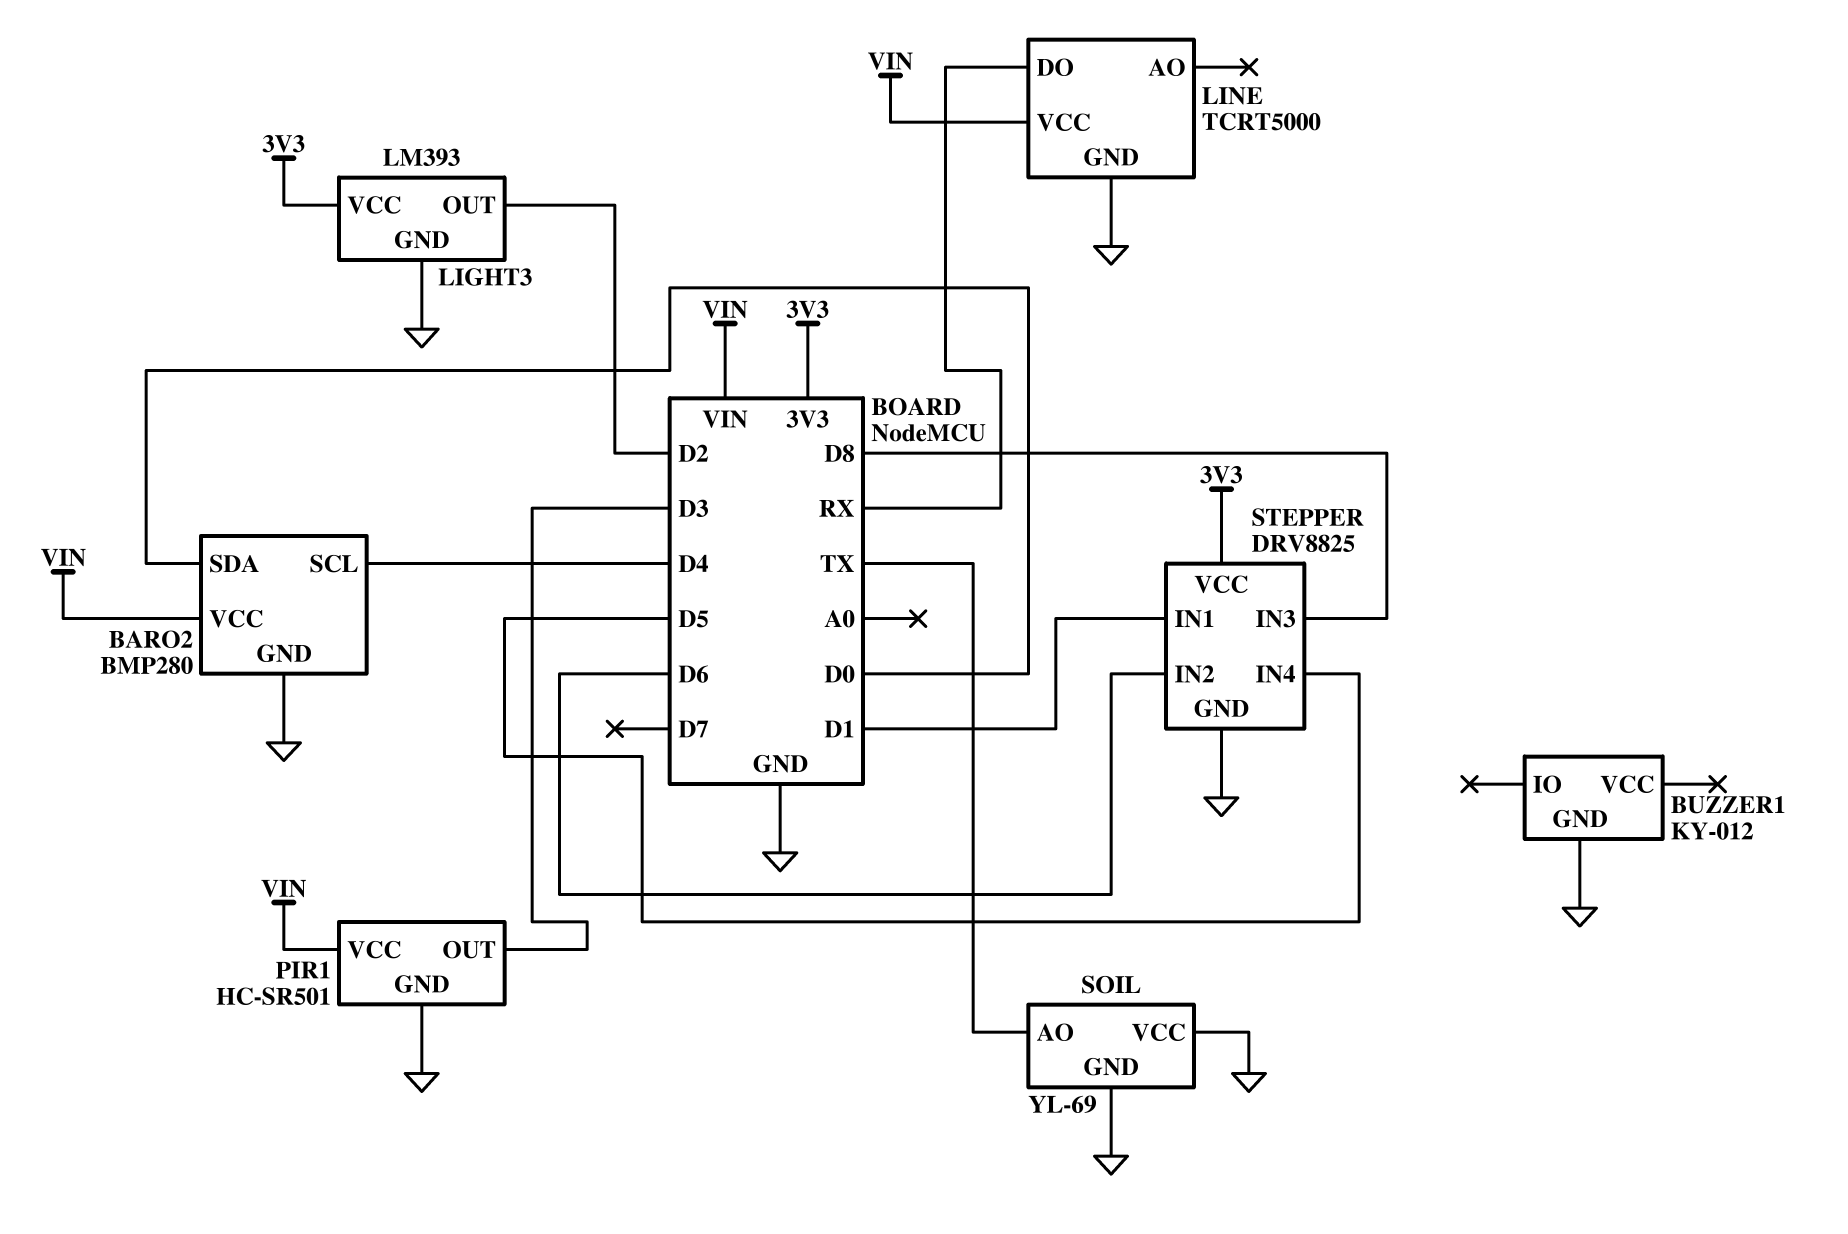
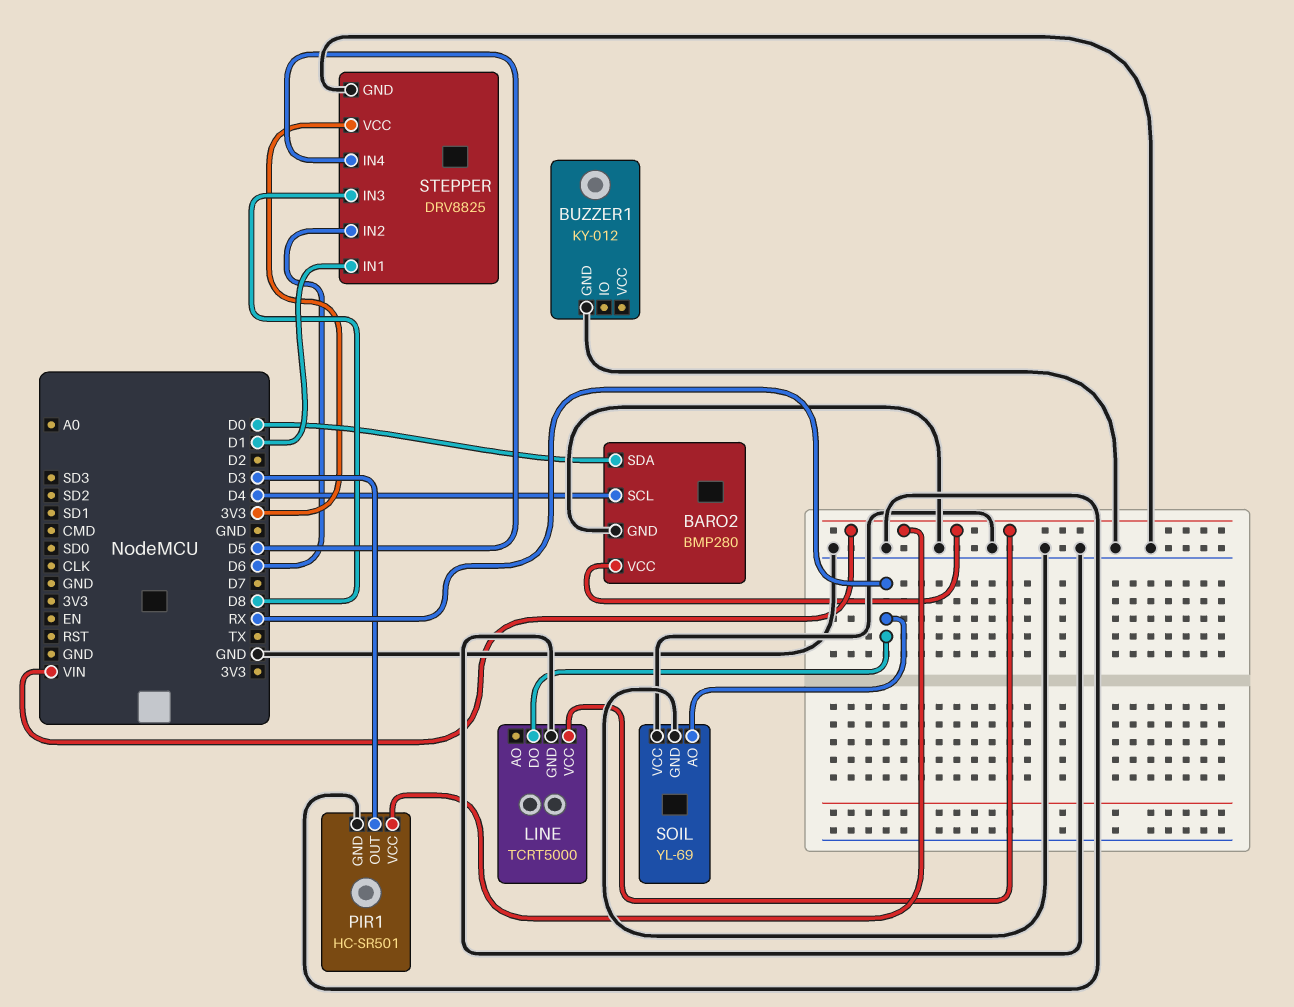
LIGHT3: LM393 -> none
LIGHT3 pin GND: GND -> none
LIGHT3 pin OUT: D2 -> none
LIGHT3 pin VCC: 3V3 -> none
SOIL pin AO: TX -> RX

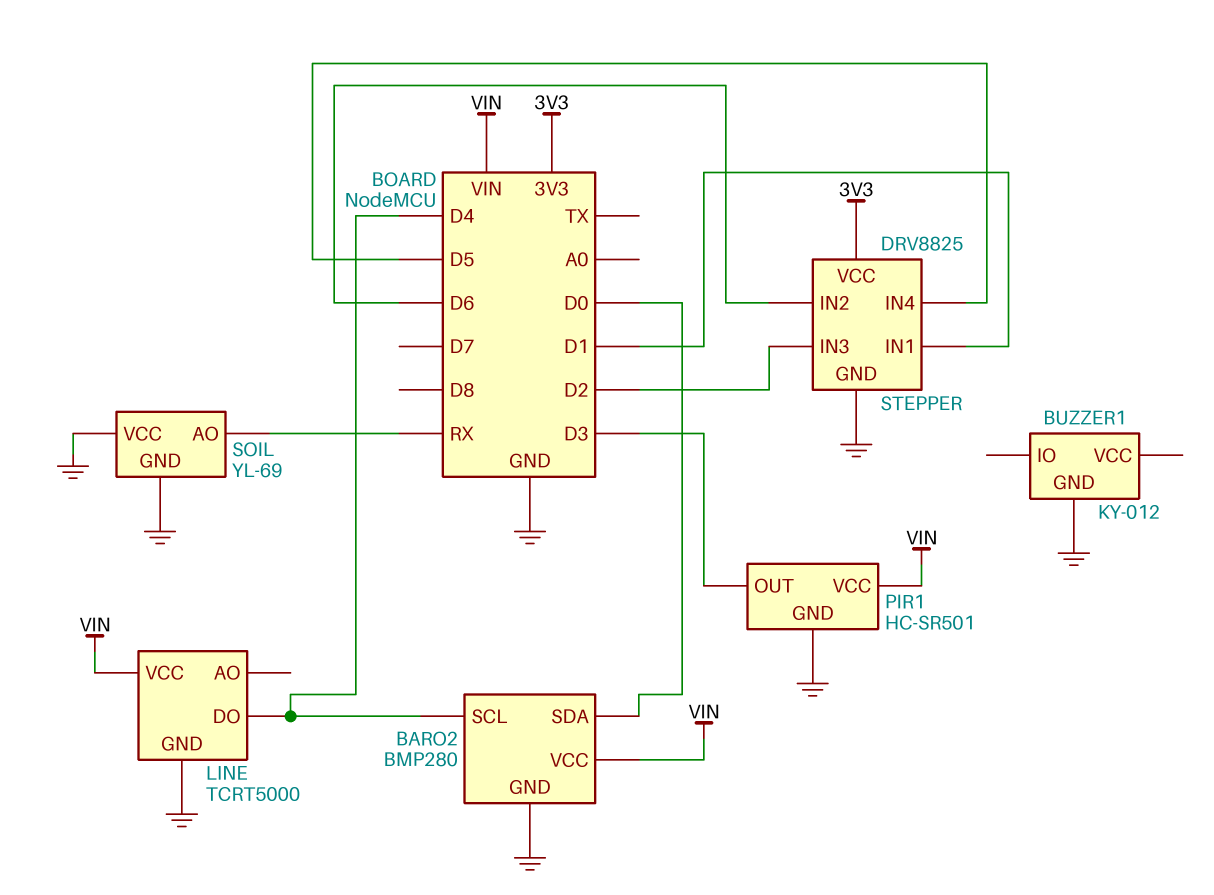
LINE pin DO: RX -> D4
STEPPER pin IN3: D8 -> D2

